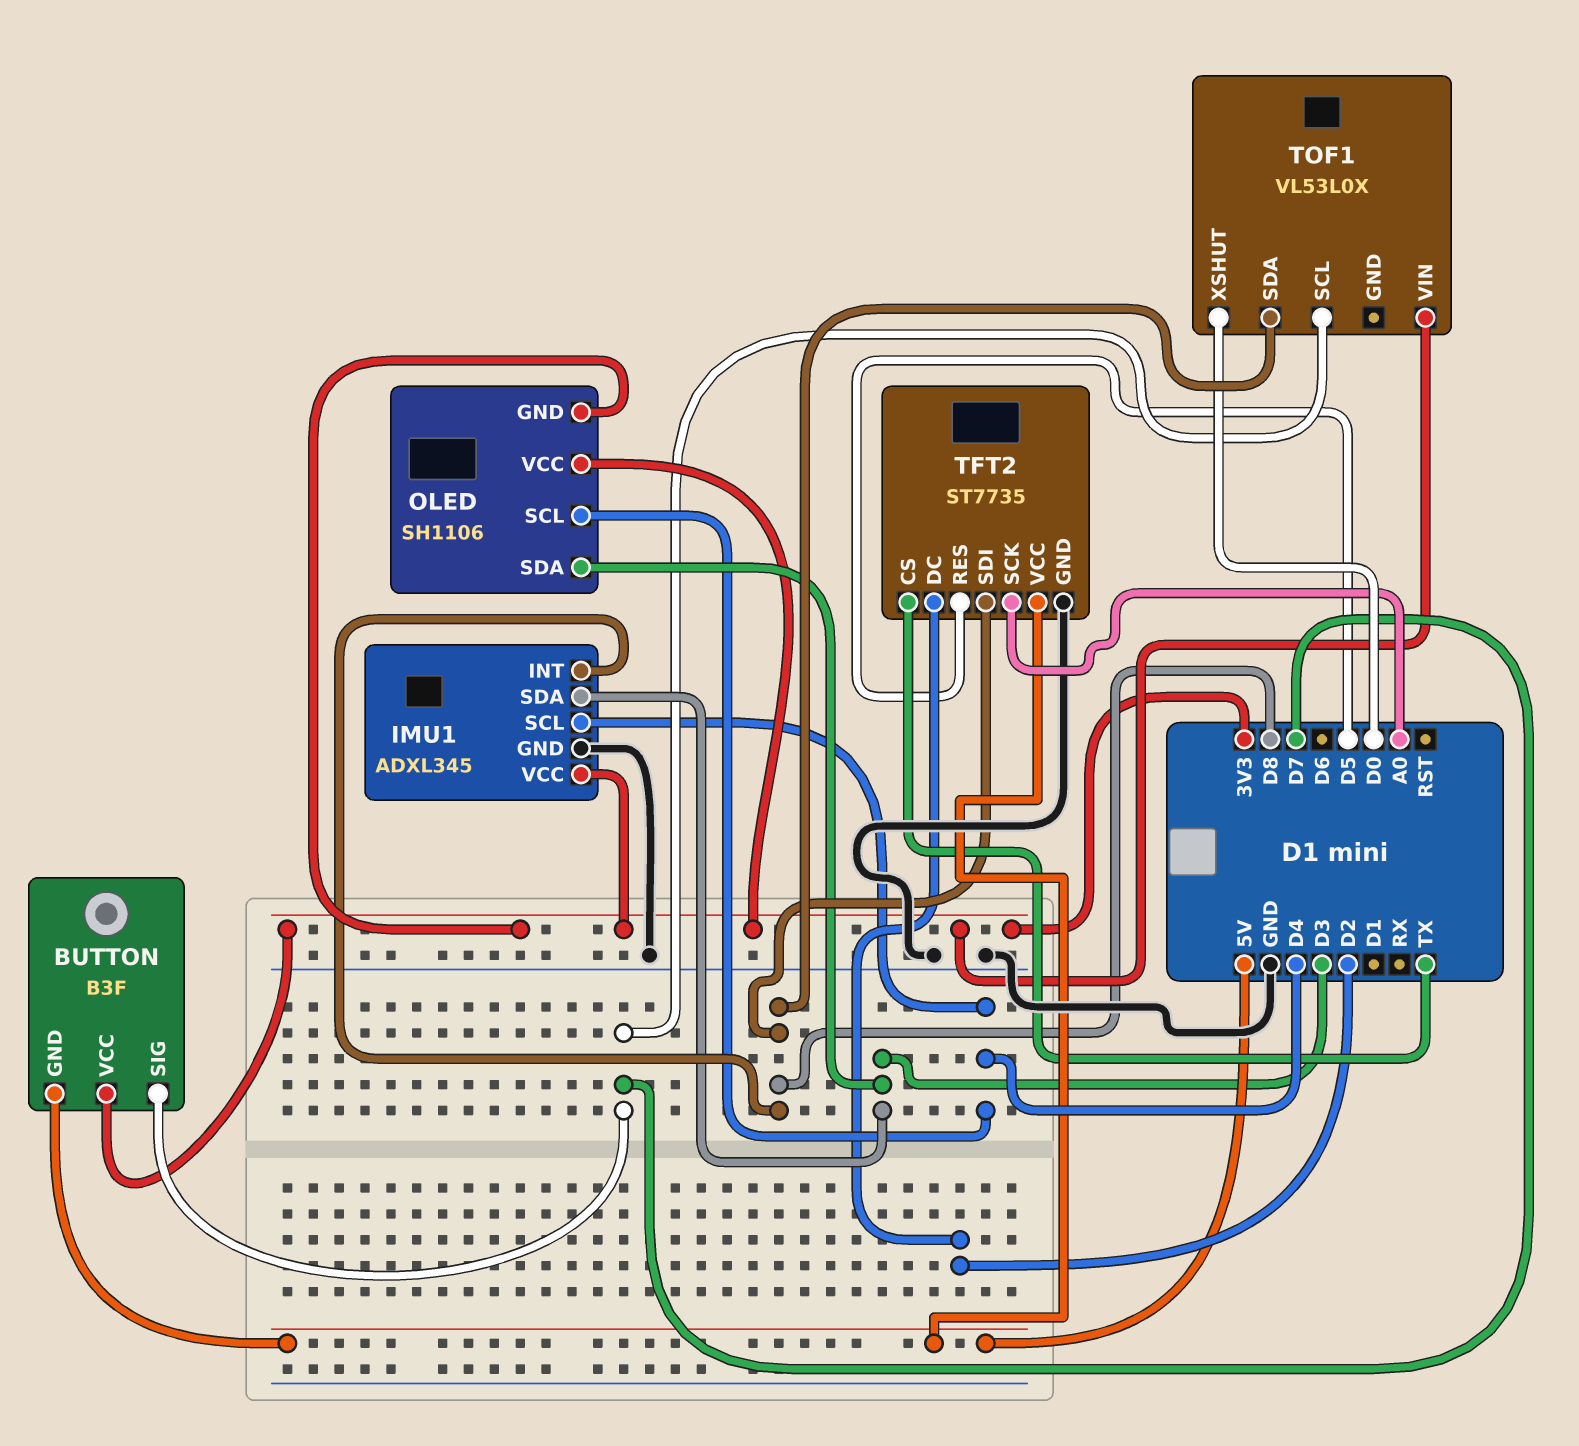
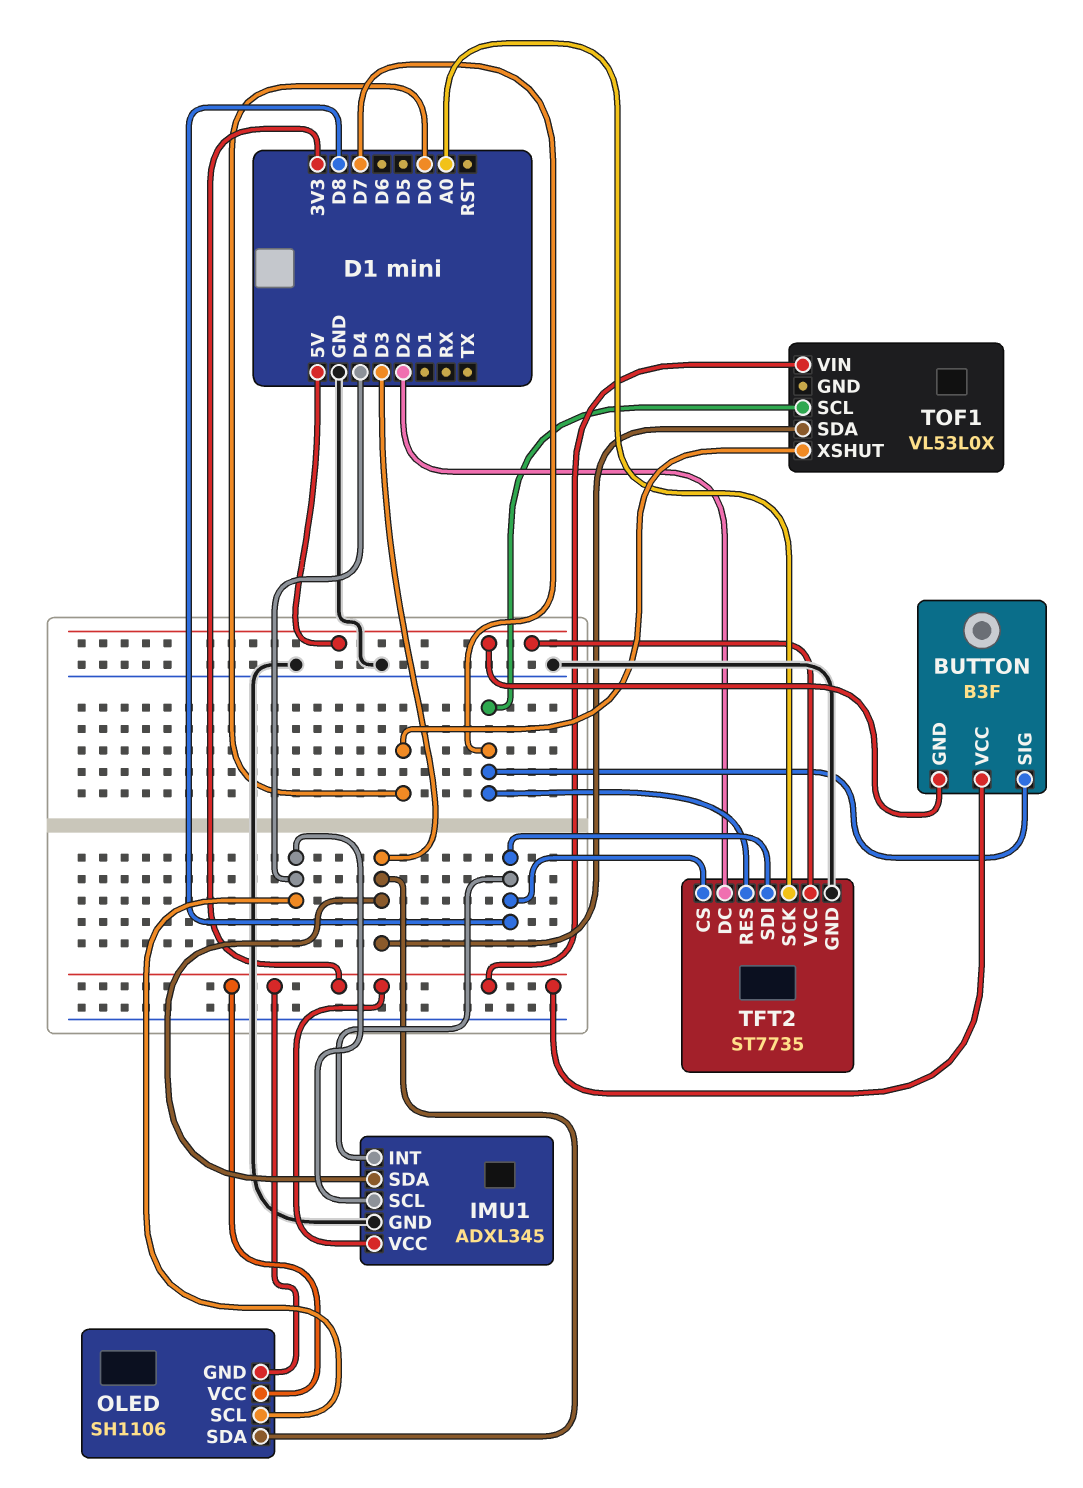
TFT2 pin CS: TX -> D8
TFT2 pin RES: D5 -> D7
TOF1 pin SDA: D8 -> D3

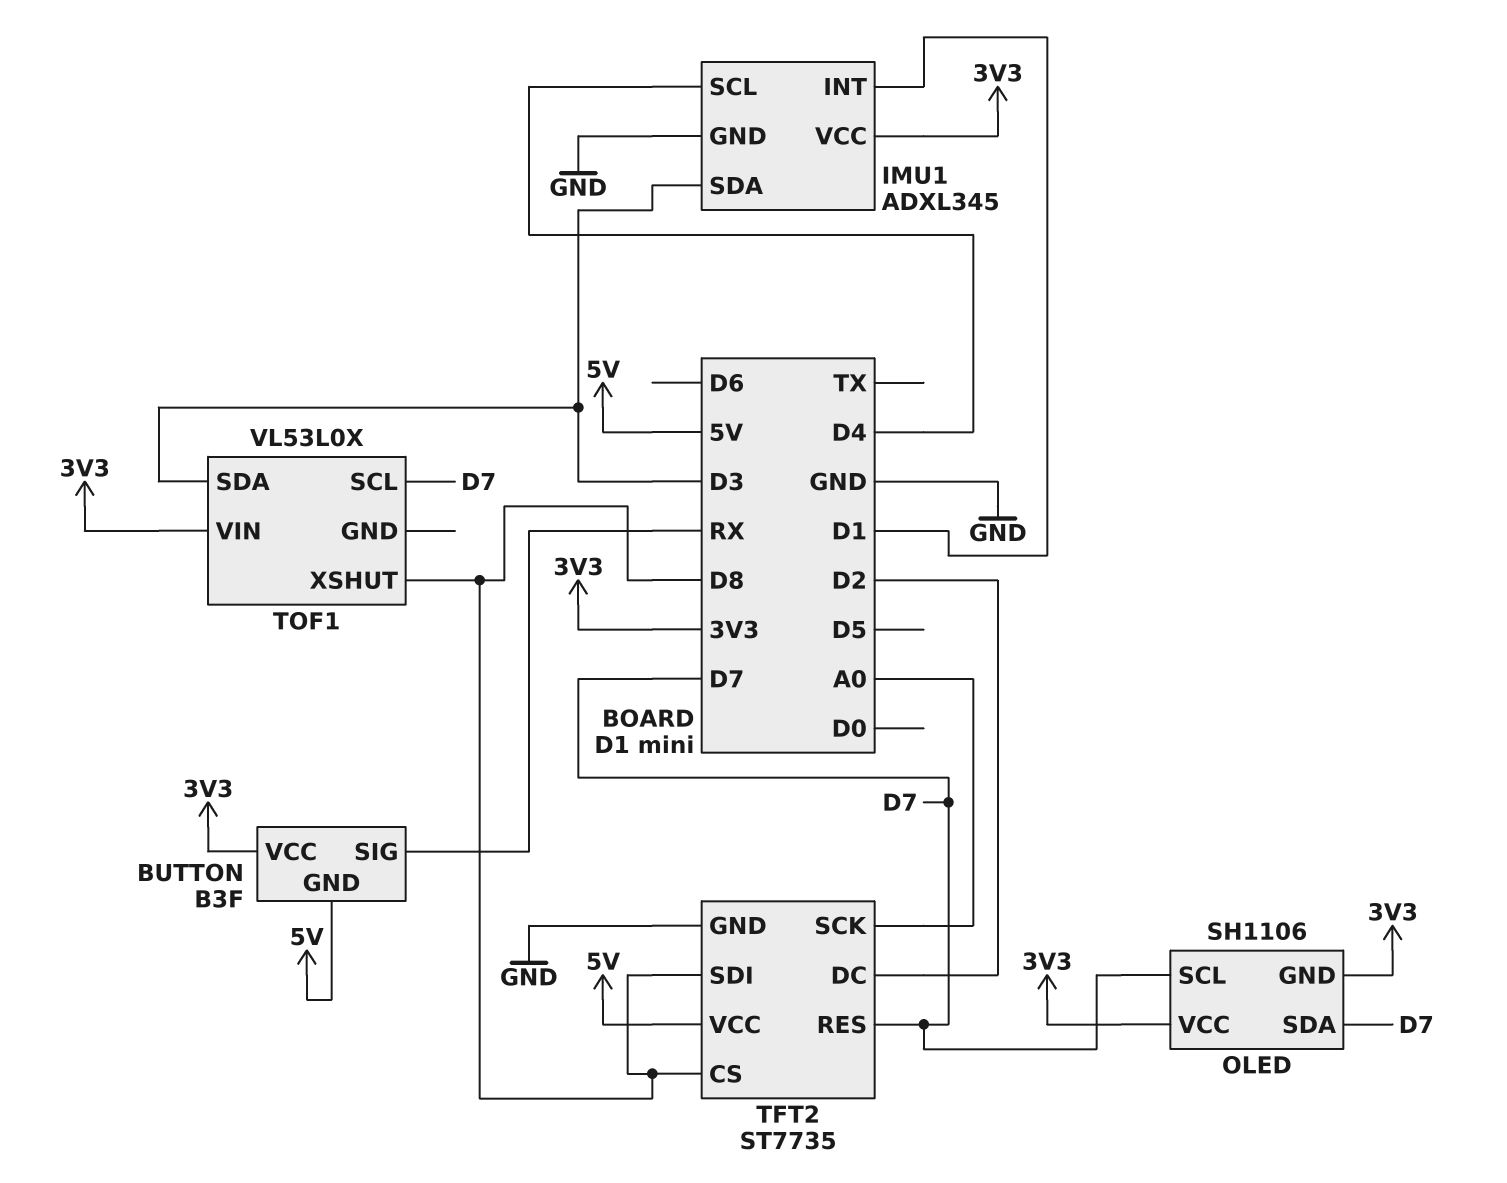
BUTTON pin SIG: D7 -> RX
IMU1 pin INT: D8 -> D1
OLED pin SCL: D4 -> D7
OLED pin SDA: D3 -> D7
TOF1 pin XSHUT: D0 -> D8

